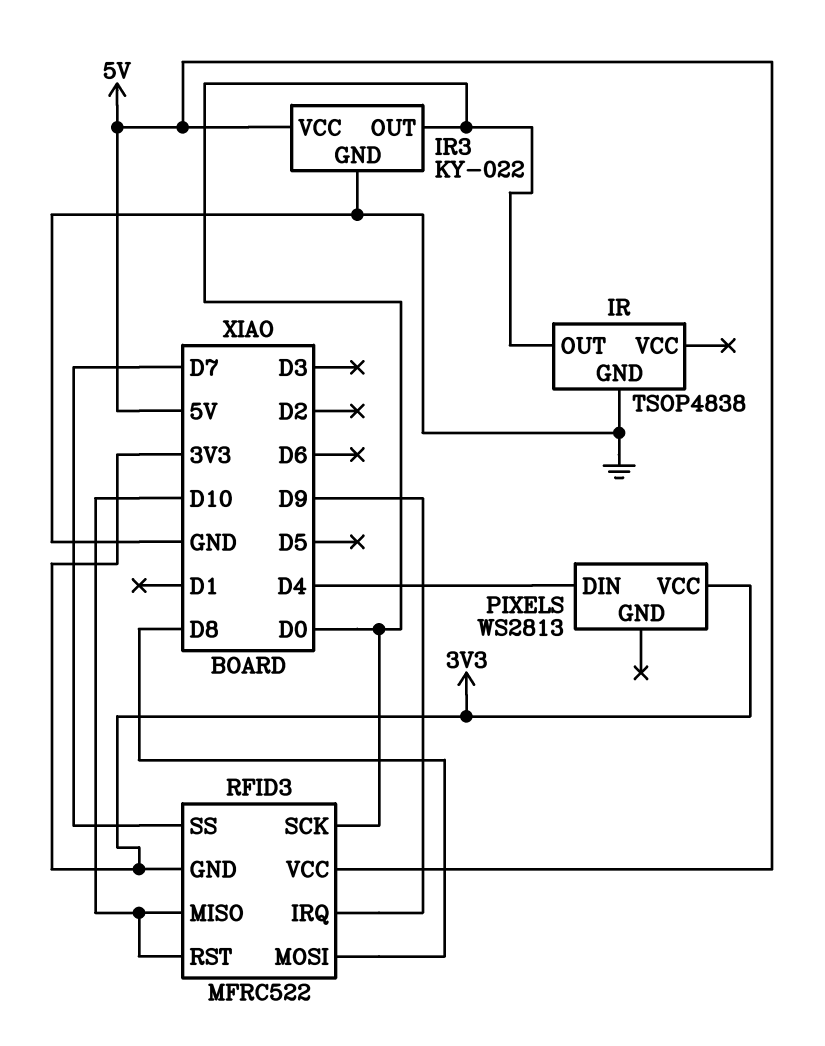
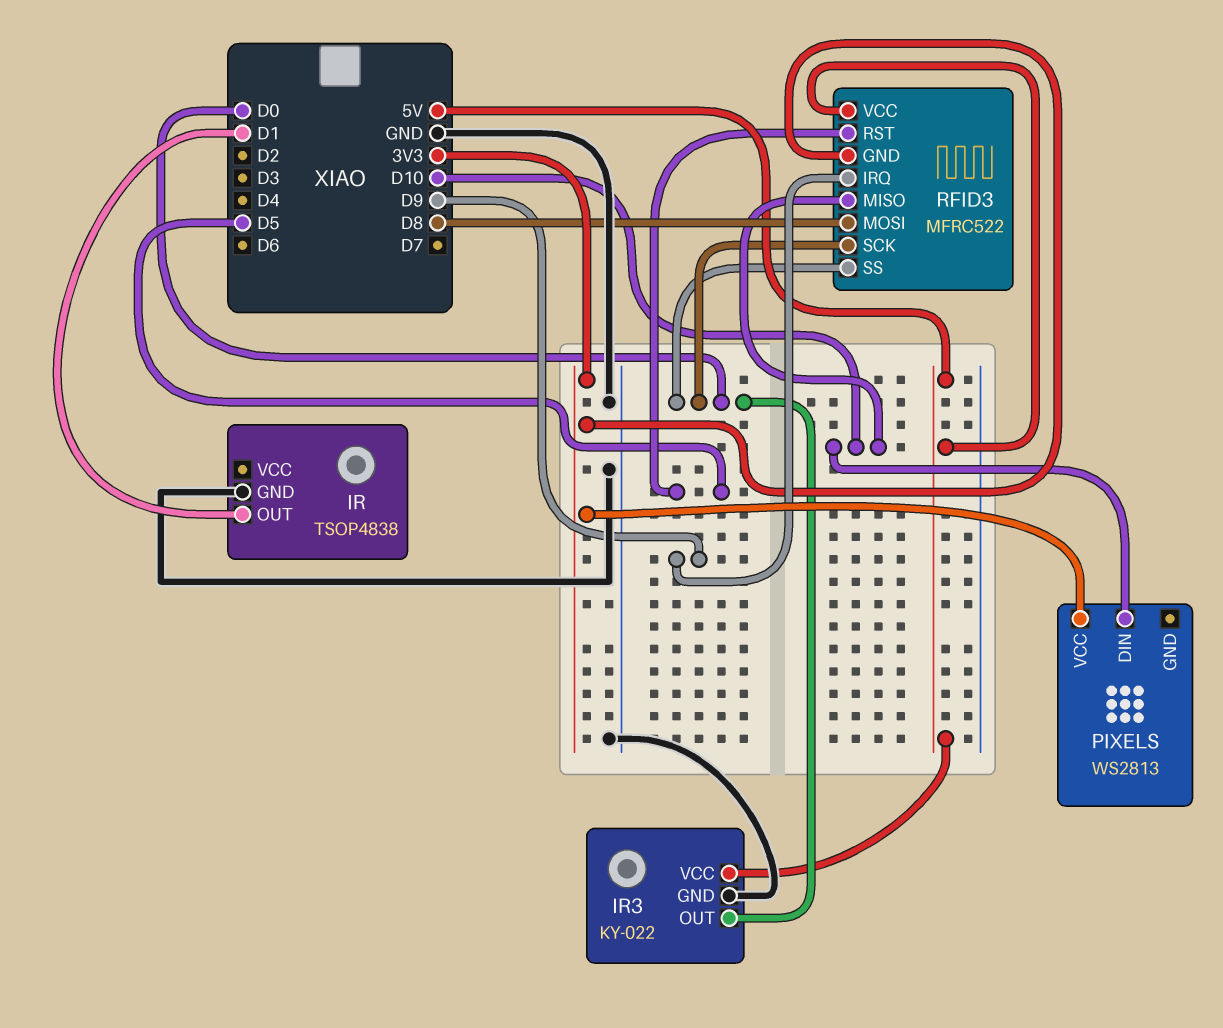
IR pin OUT: D0 -> D1
PIXELS pin DIN: D4 -> D10
RFID3 pin RST: D10 -> D5
RFID3 pin SS: D7 -> D0

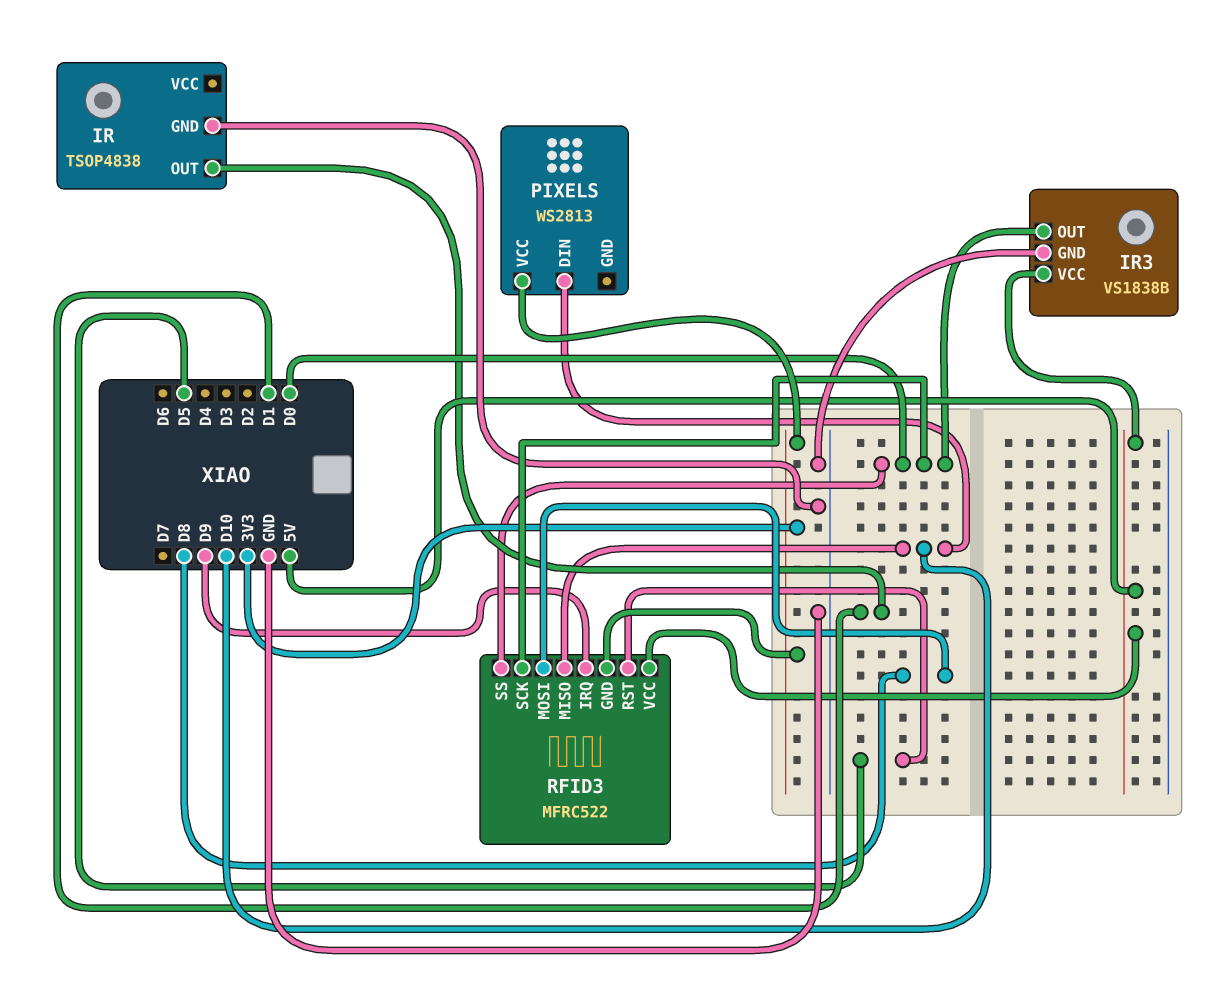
IR3: KY-022 -> VS1838B

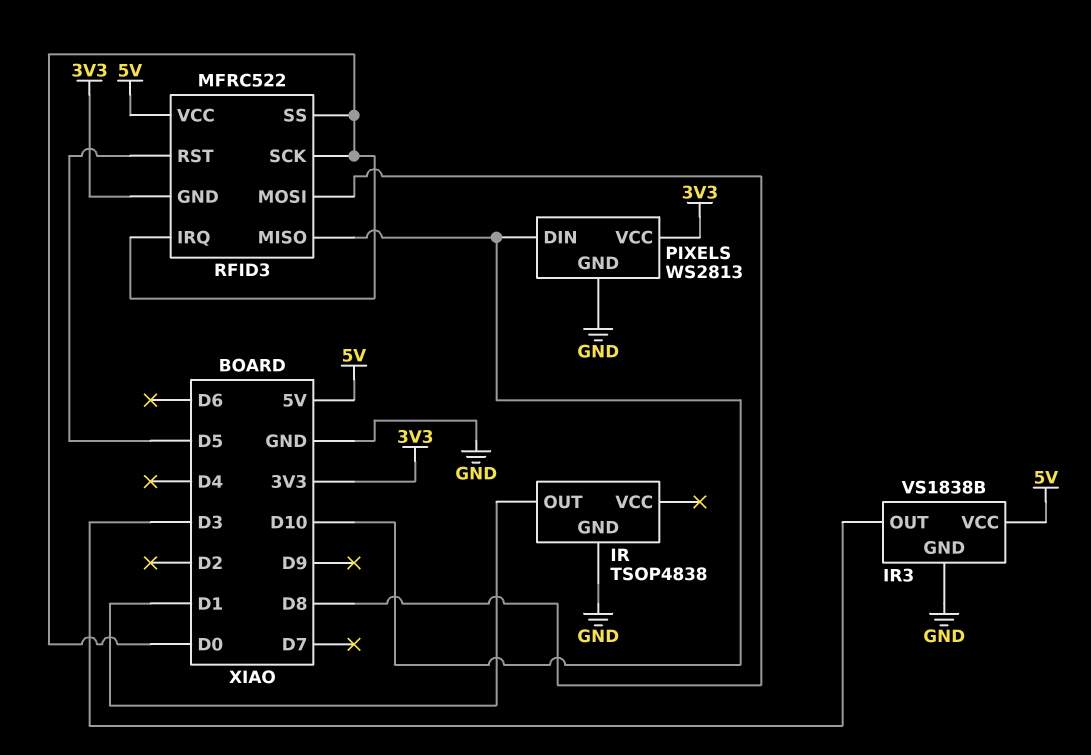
IR3 pin OUT: D0 -> D3
PIXELS pin GND: none -> GND
RFID3 pin IRQ: D9 -> D0

